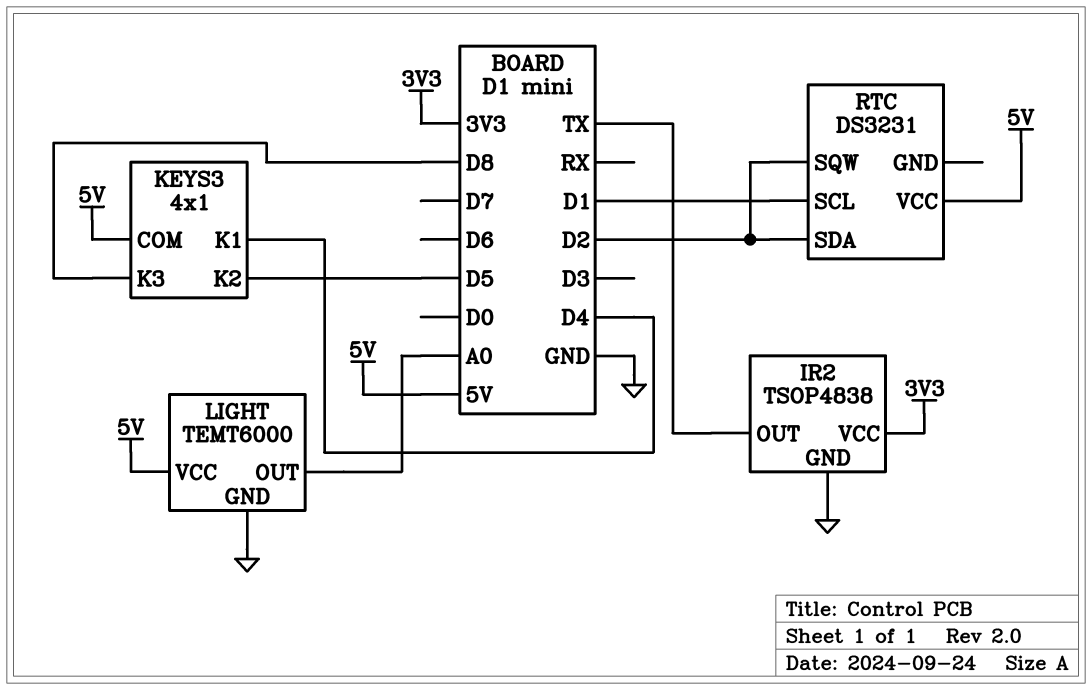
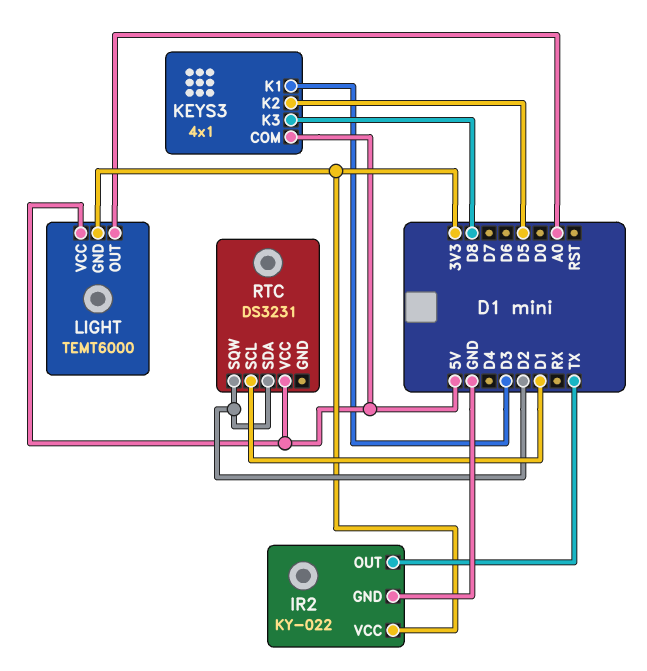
IR2: TSOP4838 -> KY-022
KEYS3 pin K1: D4 -> D3
LIGHT pin GND: GND -> 3V3

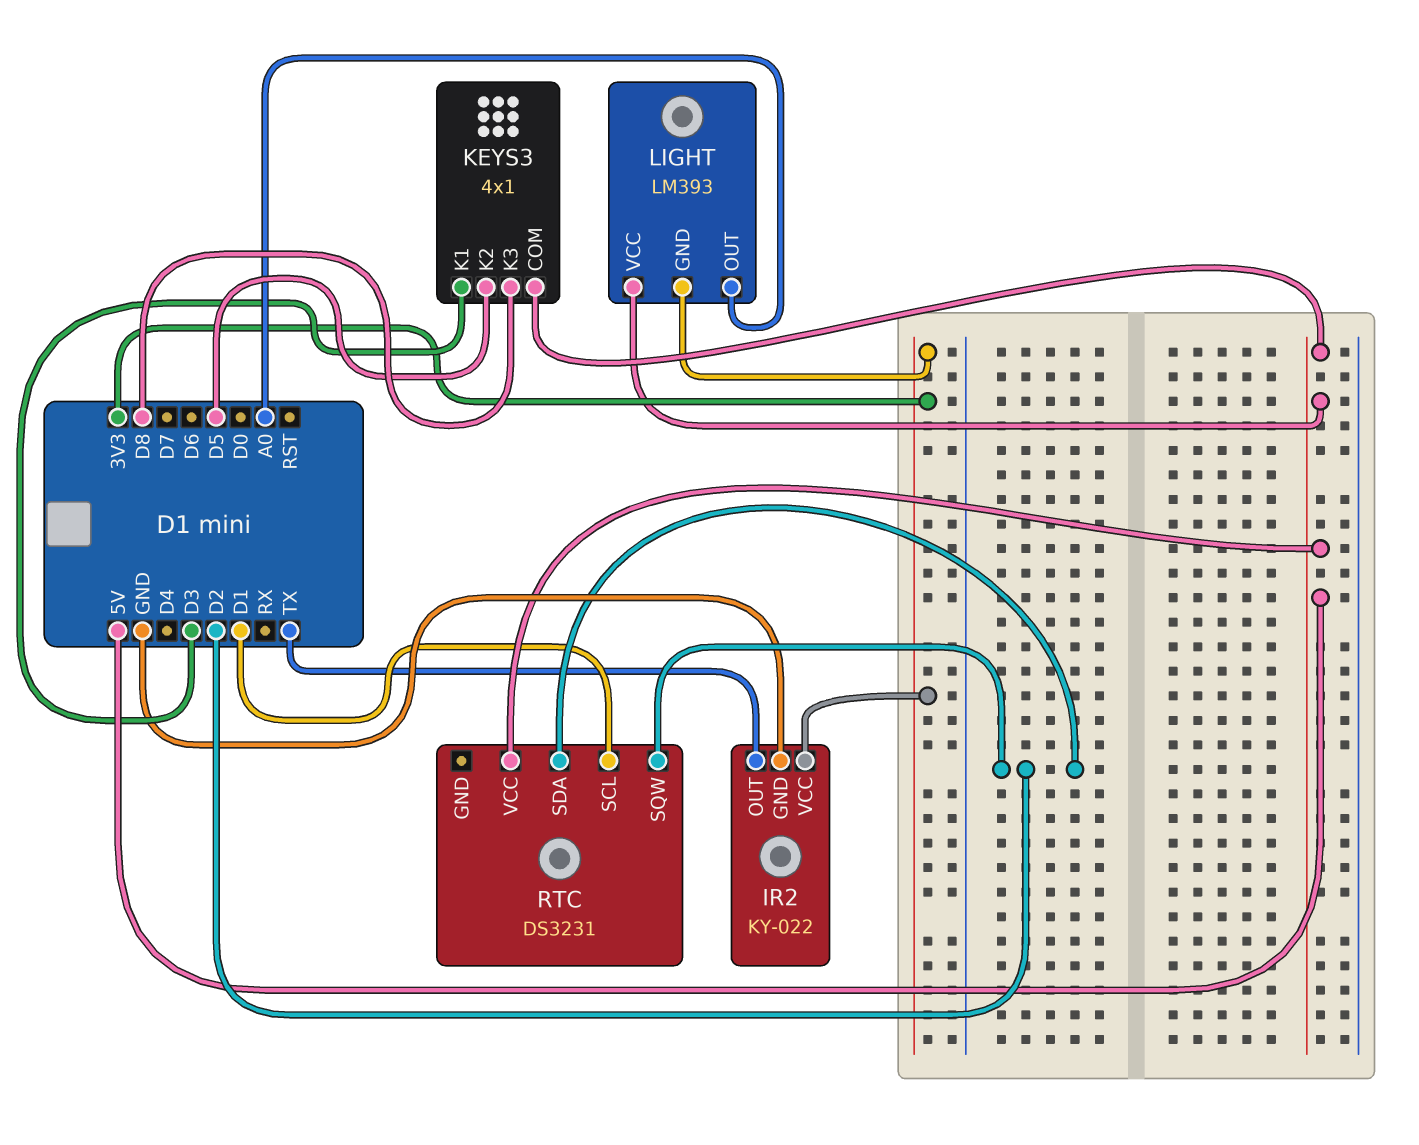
LIGHT: TEMT6000 -> LM393

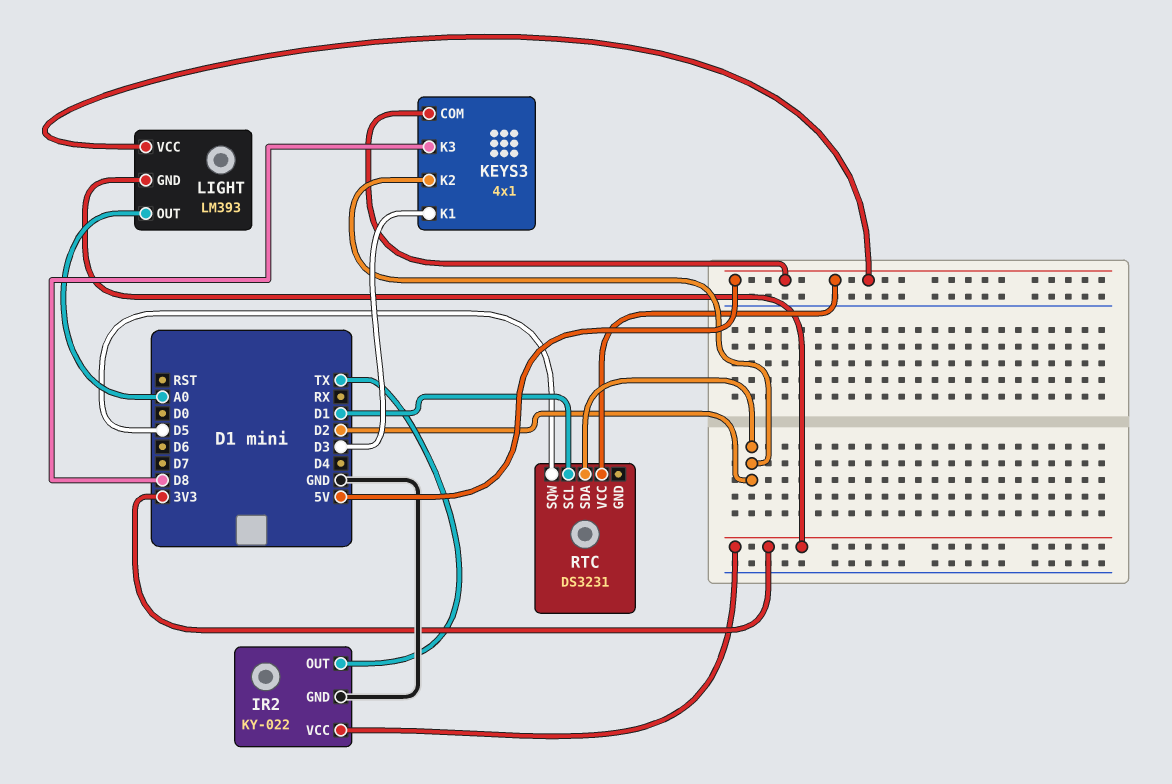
KEYS3 pin K2: D5 -> D2
RTC pin SQW: D2 -> D5

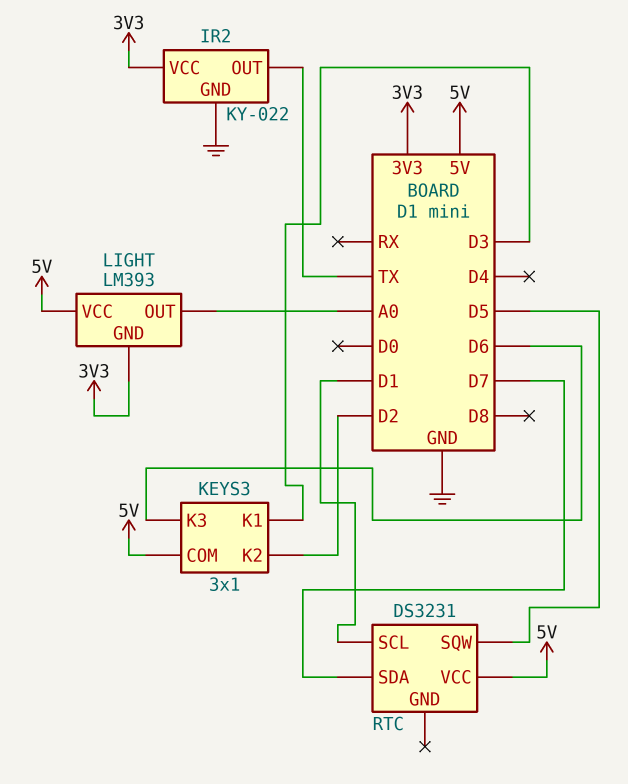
KEYS3: 4x1 -> 3x1
KEYS3 pin K3: D8 -> D6
RTC pin SDA: D2 -> D7

